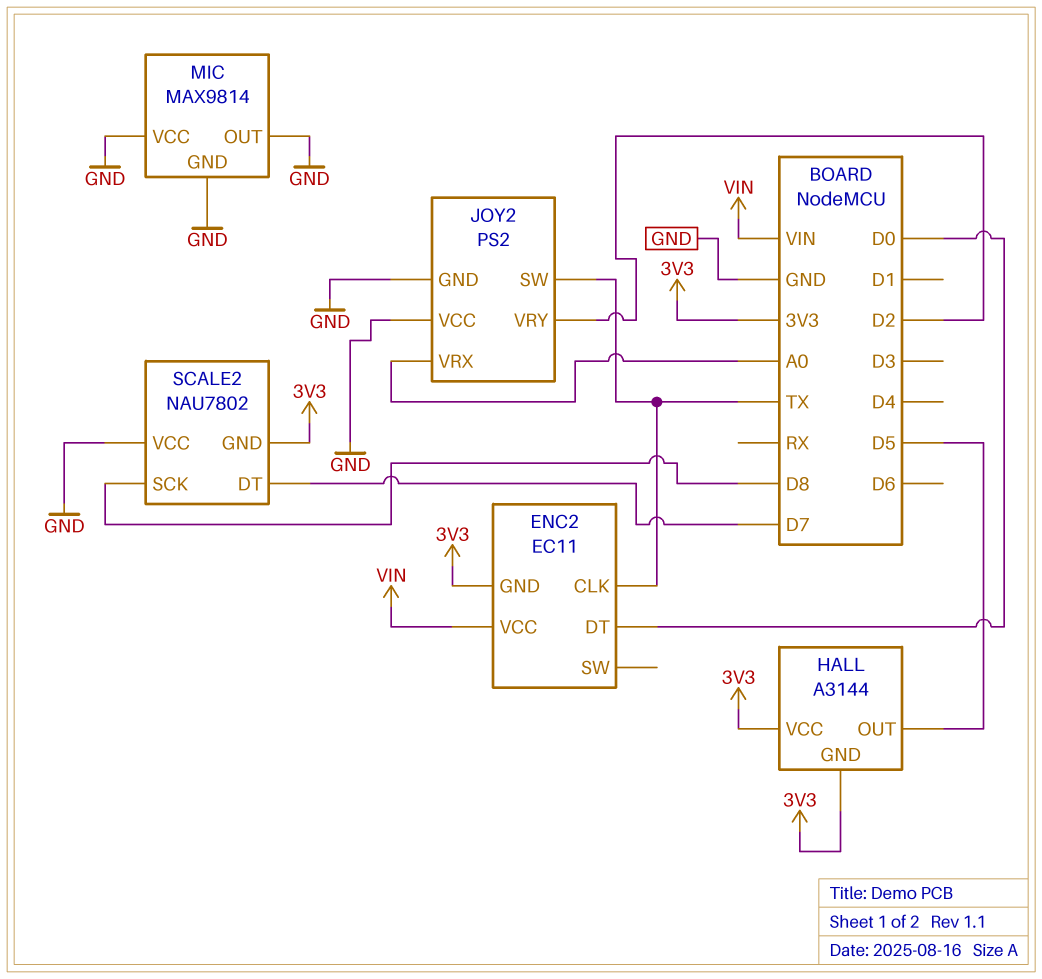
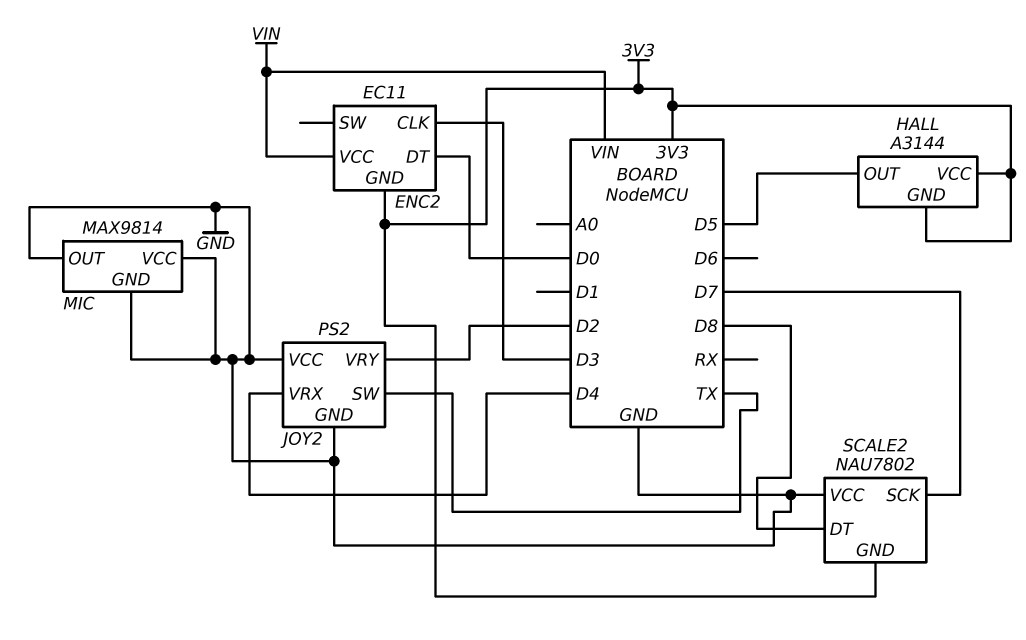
ENC2 pin CLK: TX -> D3
JOY2 pin VRX: A0 -> D4
SCALE2 pin DT: D7 -> D8
SCALE2 pin SCK: D8 -> D7

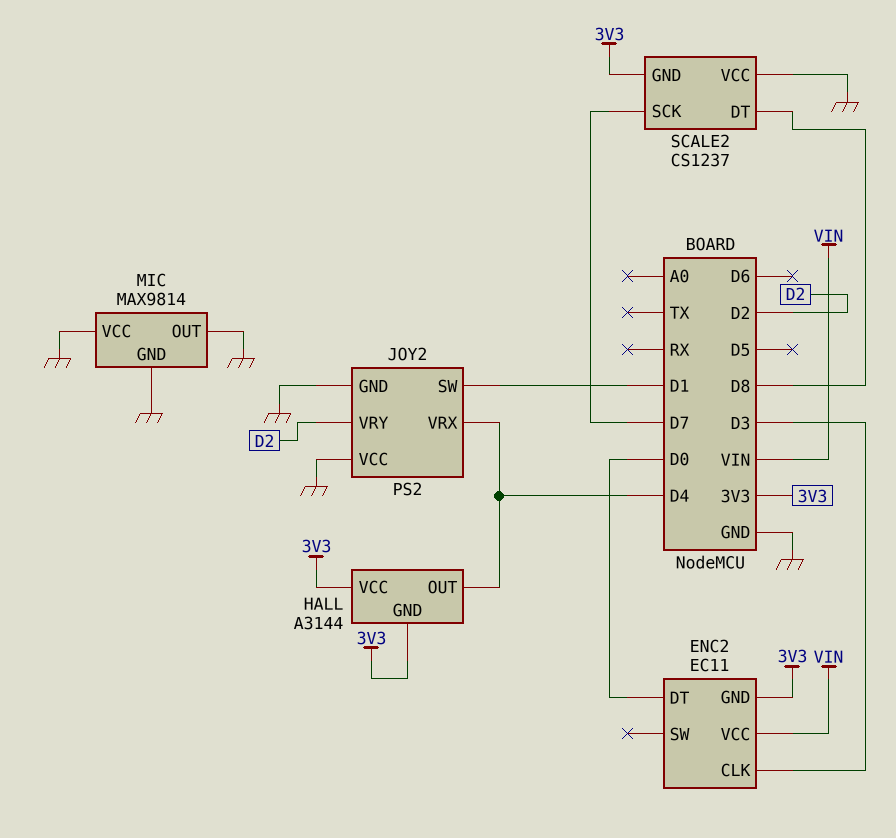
HALL pin OUT: D5 -> D4
JOY2 pin SW: TX -> D1
SCALE2: NAU7802 -> CS1237

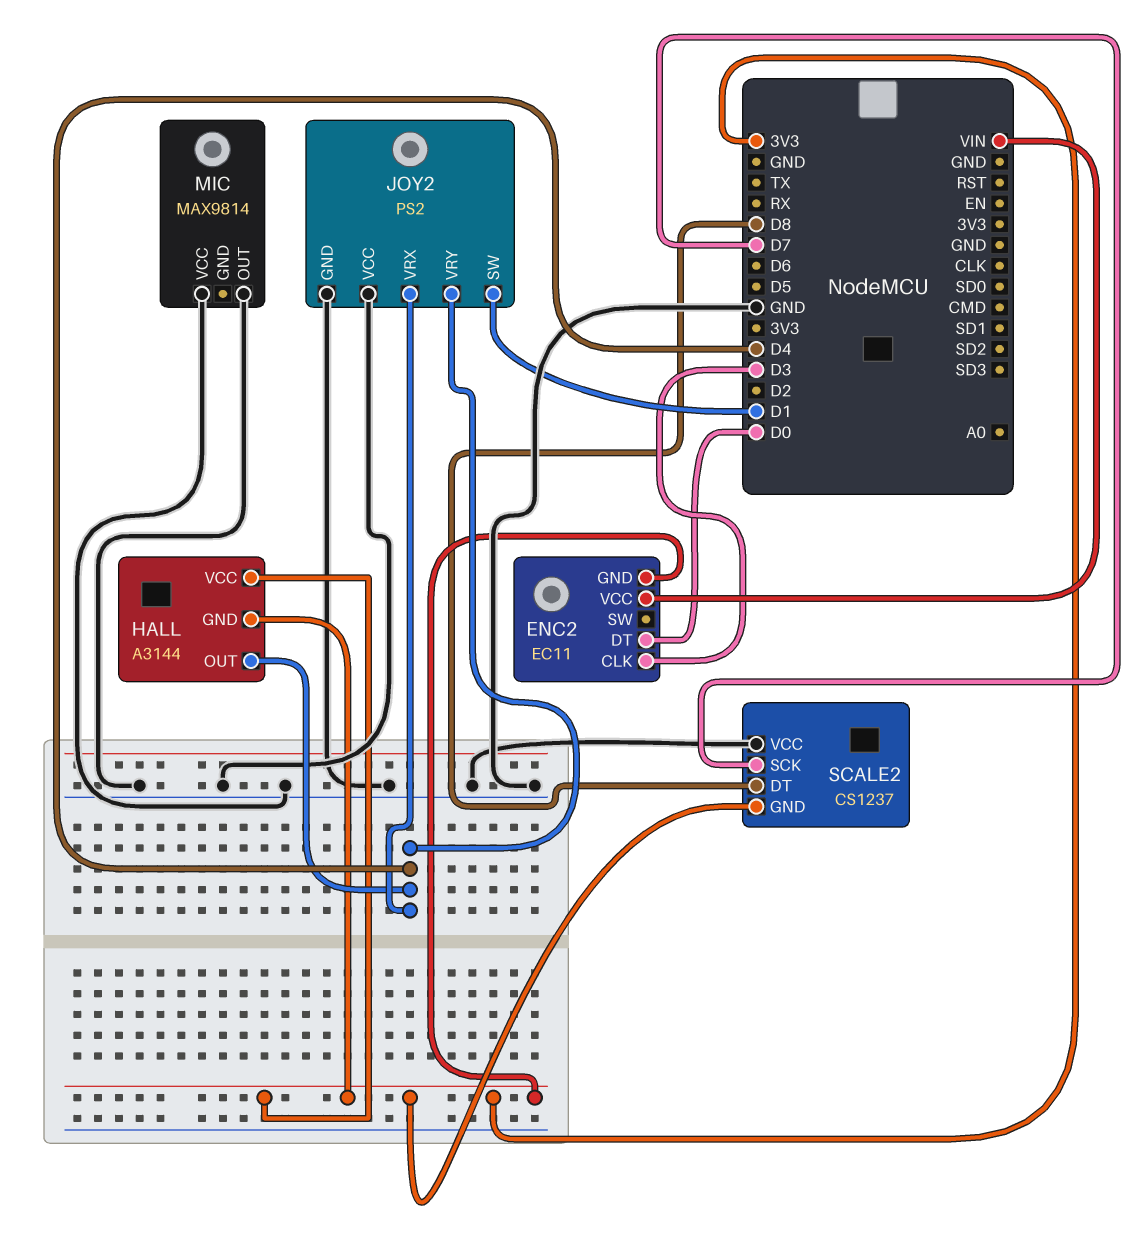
JOY2 pin VRY: D2 -> D4
MIC pin GND: GND -> none

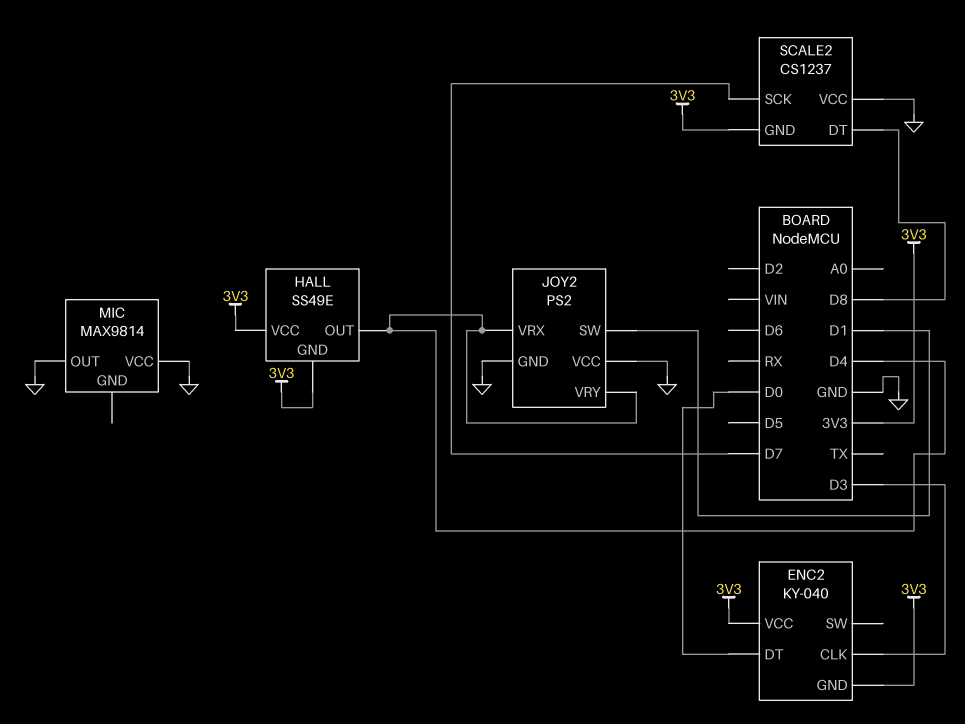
ENC2: EC11 -> KY-040
ENC2 pin VCC: VIN -> 3V3
HALL: A3144 -> SS49E

